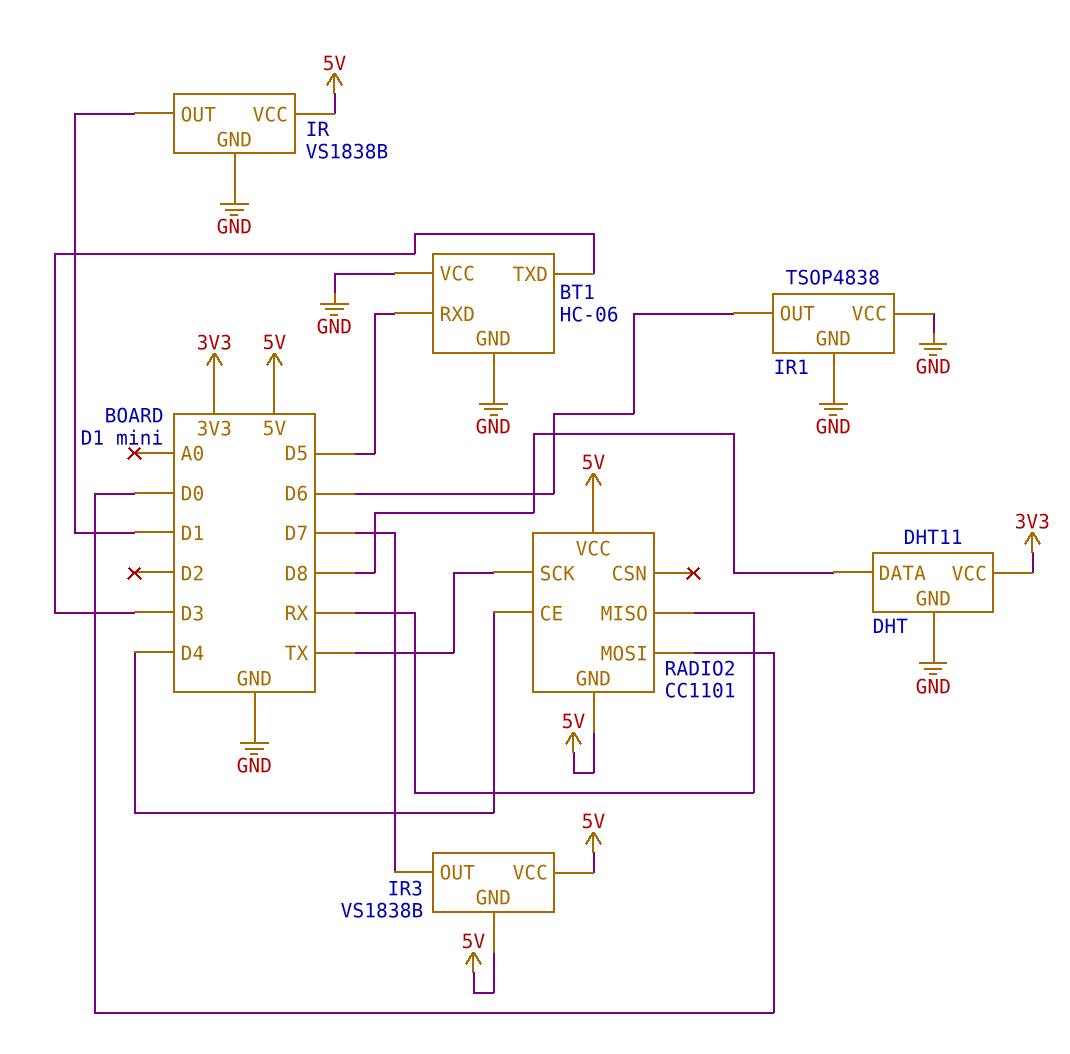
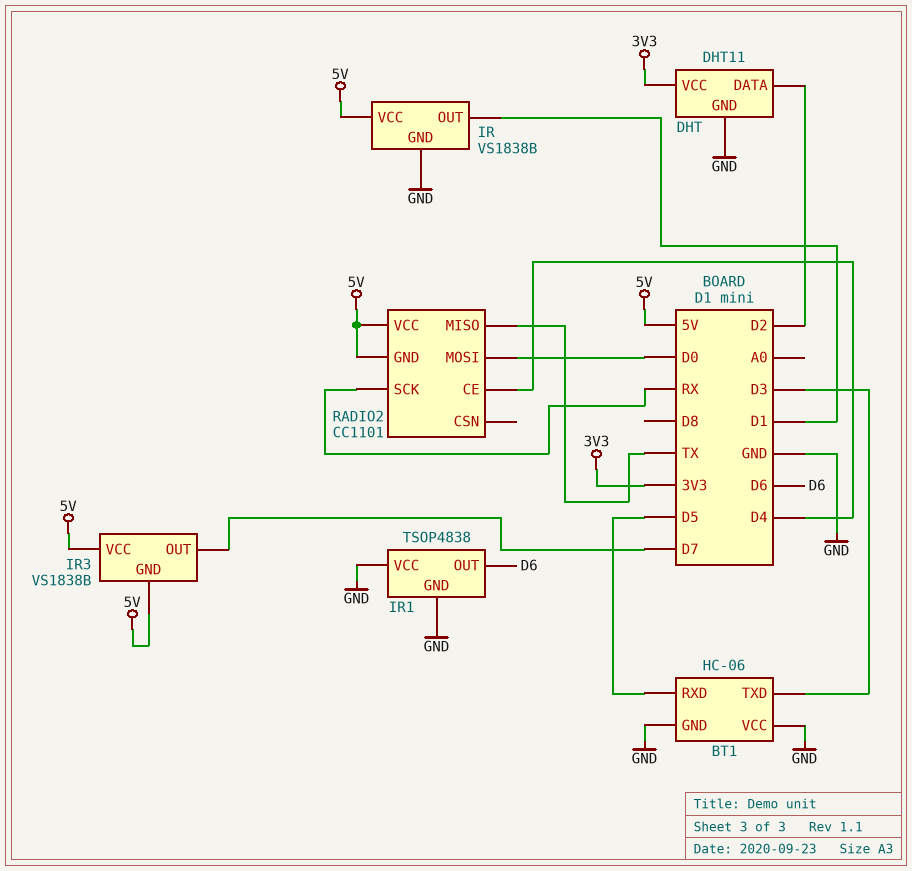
DHT pin DATA: D8 -> D2
RADIO2 pin MISO: RX -> TX
RADIO2 pin SCK: TX -> RX

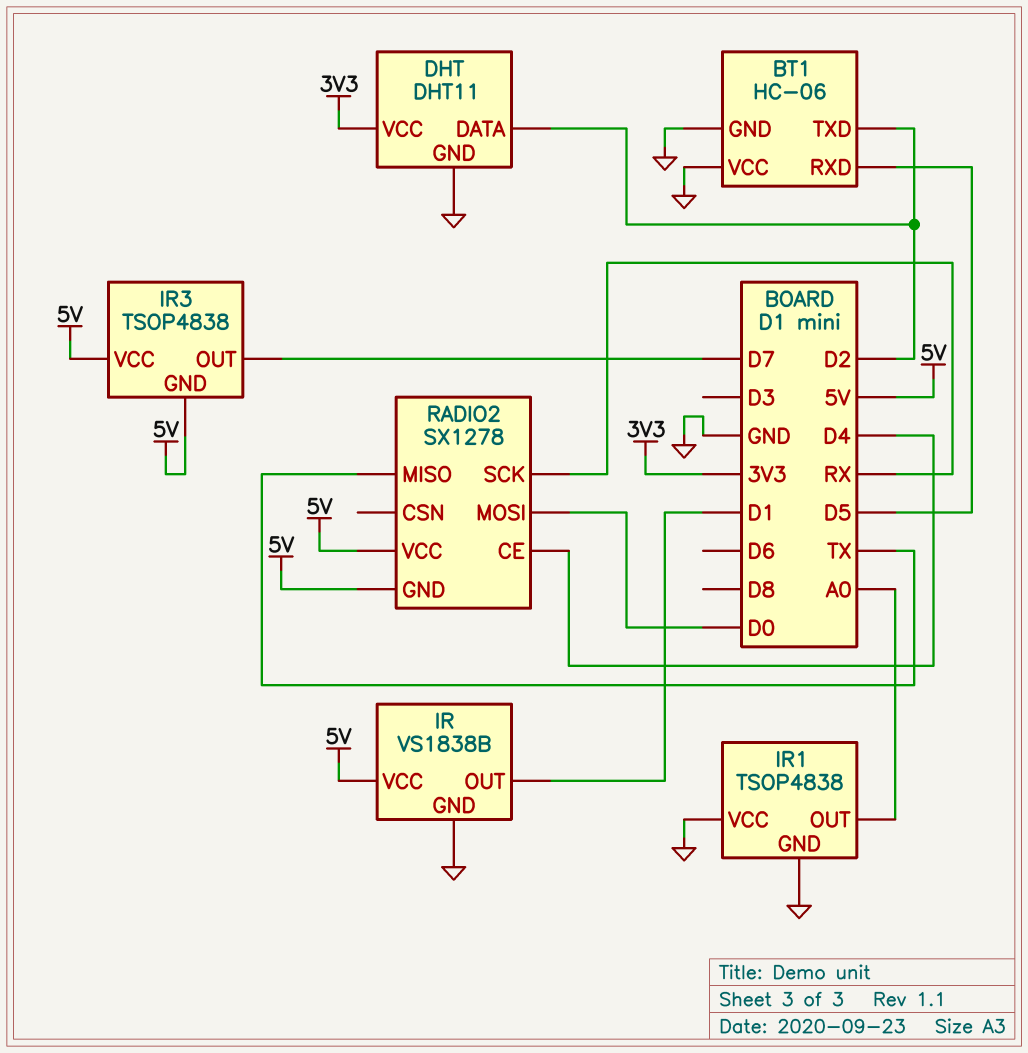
BT1 pin TXD: D3 -> D2
IR1 pin OUT: D6 -> A0
IR3: VS1838B -> TSOP4838
RADIO2: CC1101 -> SX1278

